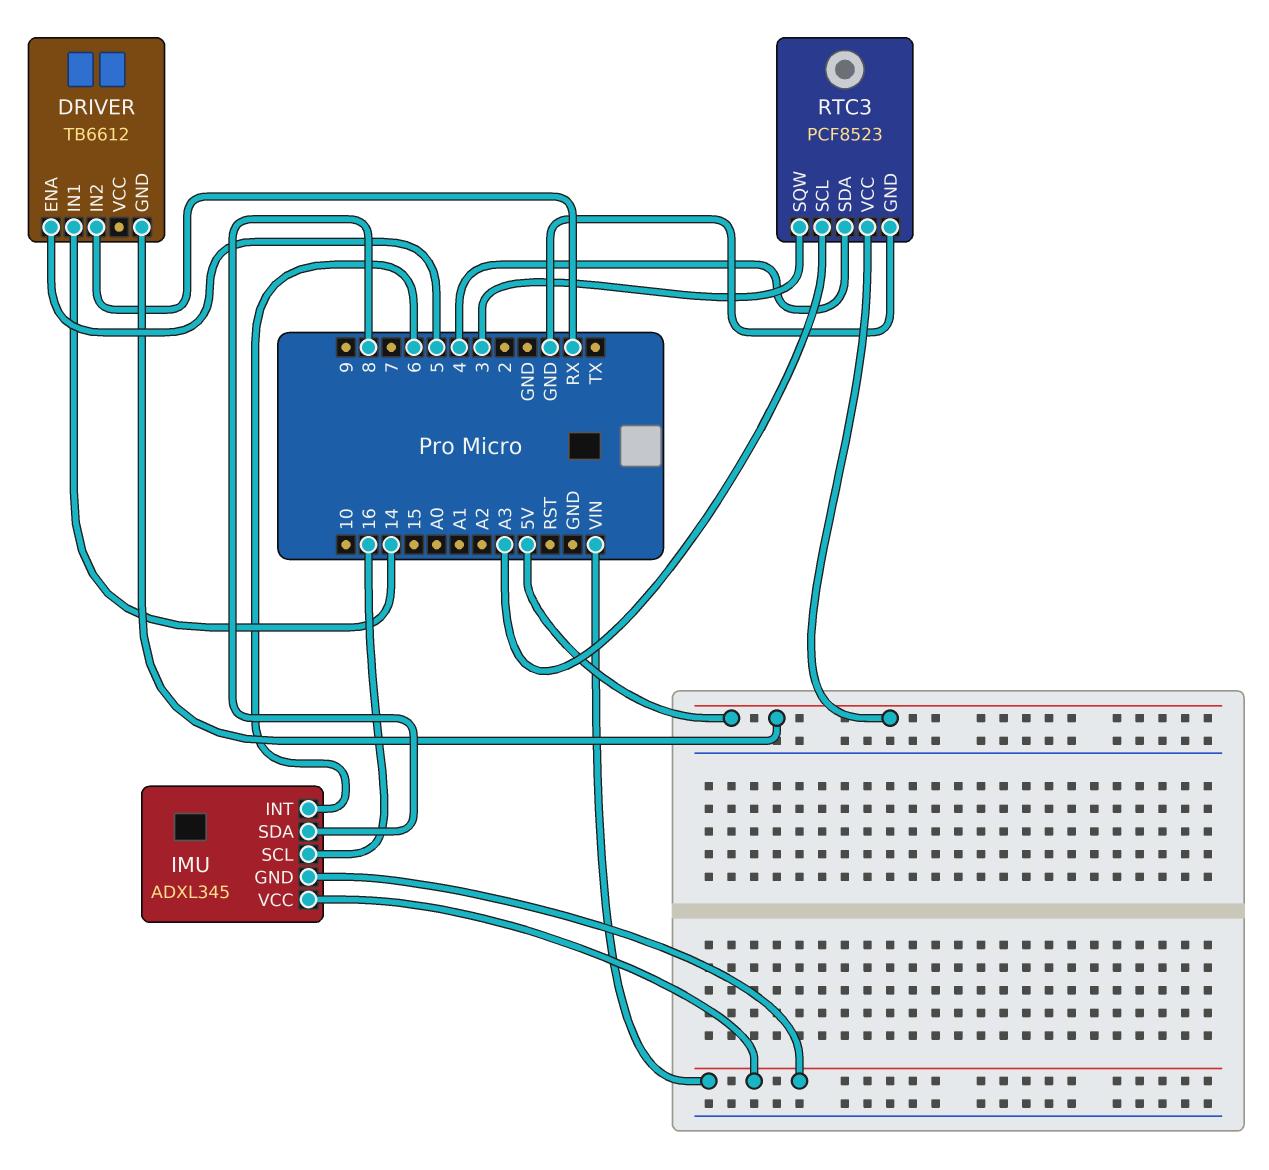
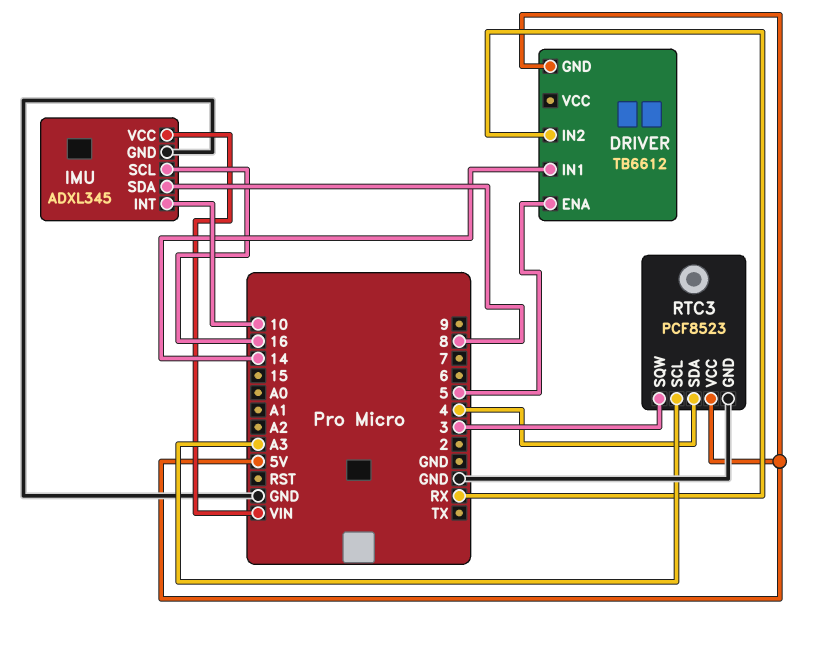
IMU pin GND: VIN -> GND
IMU pin INT: 6 -> 10

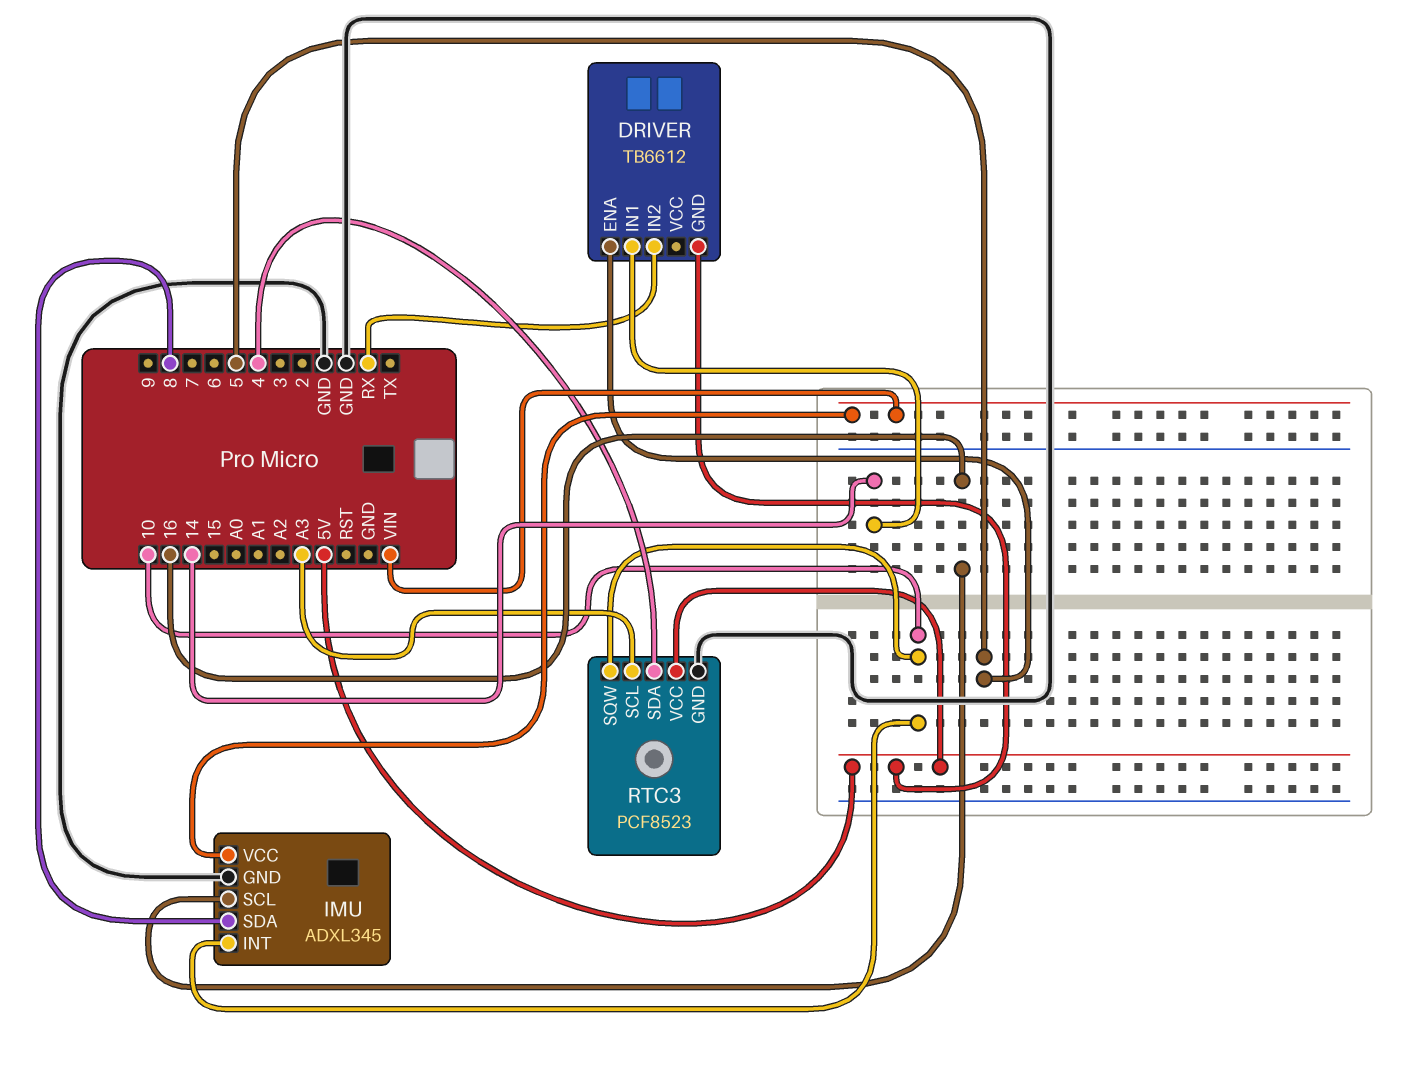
RTC3 pin SQW: 3 -> 10

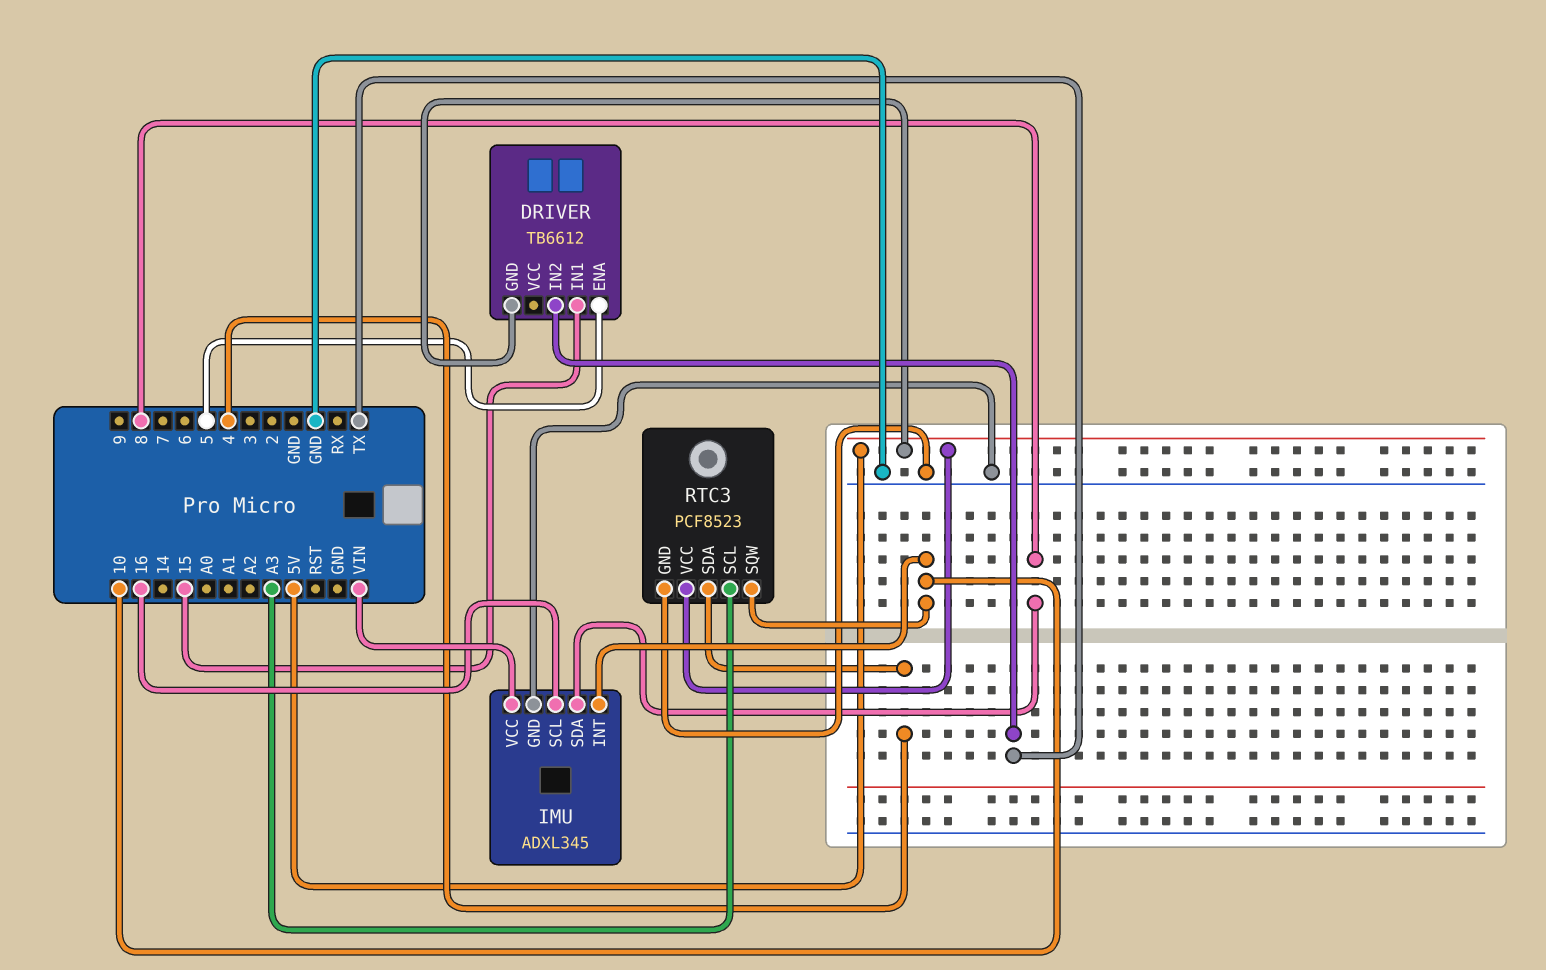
DRIVER pin IN1: 14 -> 15
DRIVER pin IN2: RX -> TX

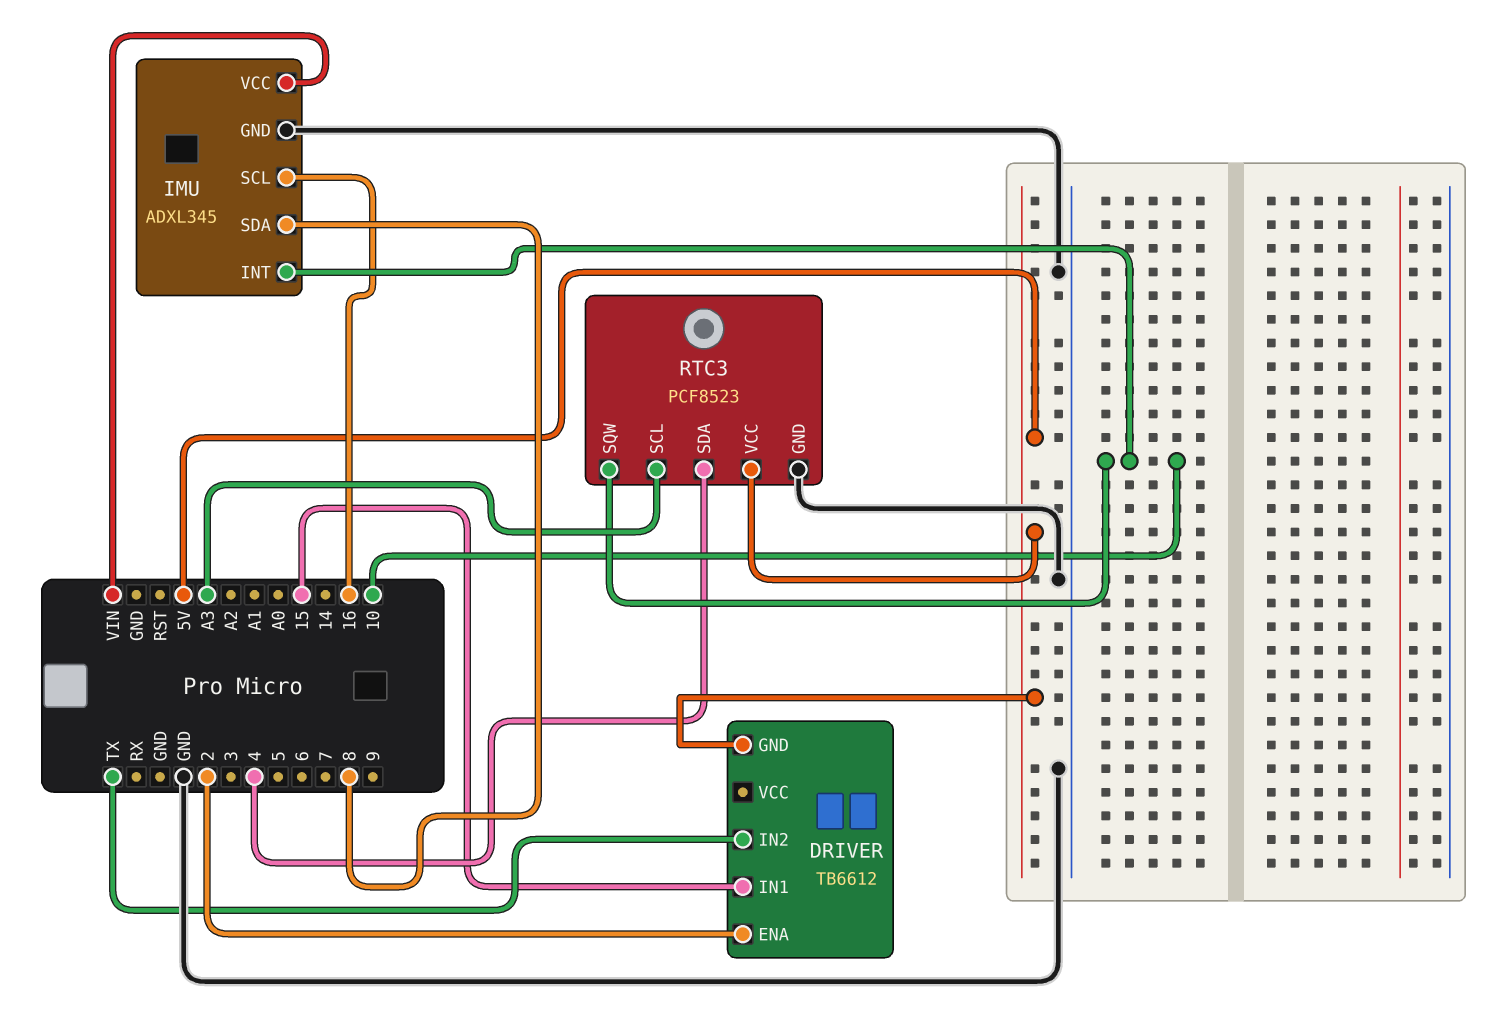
DRIVER pin ENA: 5 -> 2

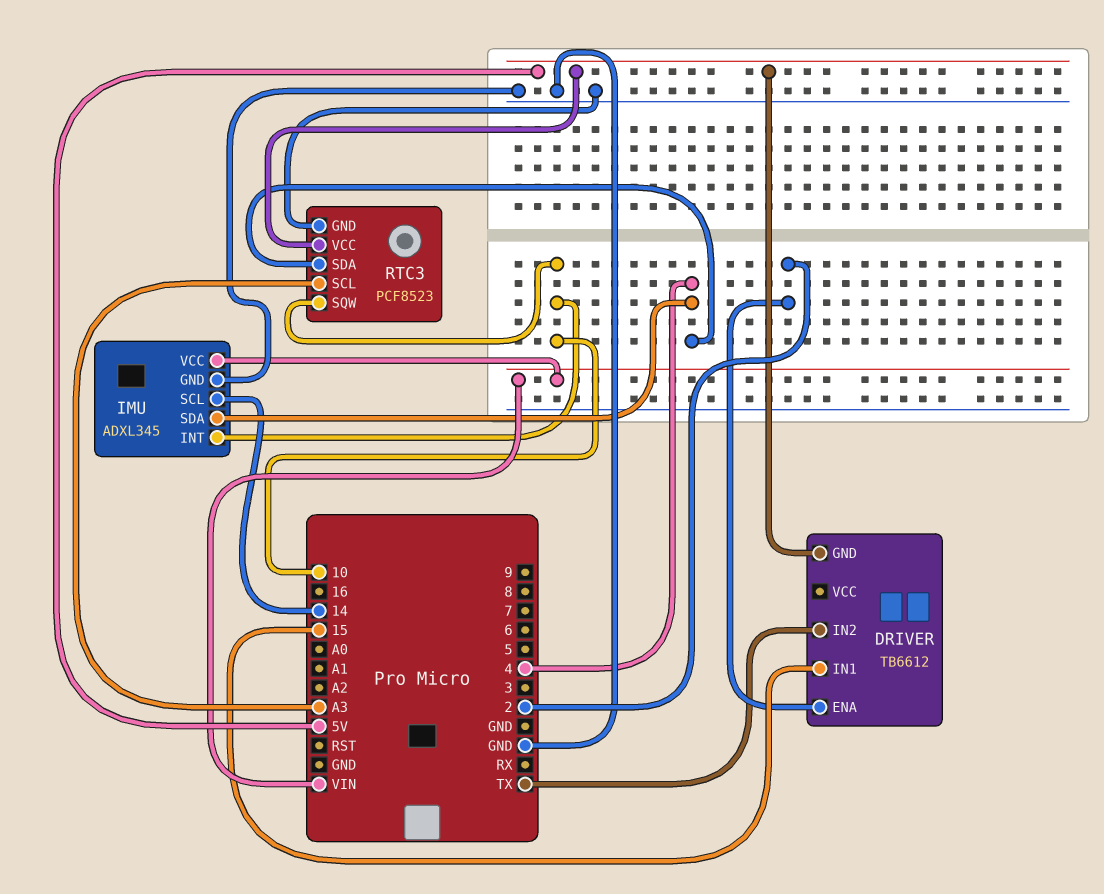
IMU pin SCL: 16 -> 14
IMU pin SDA: 8 -> 4

